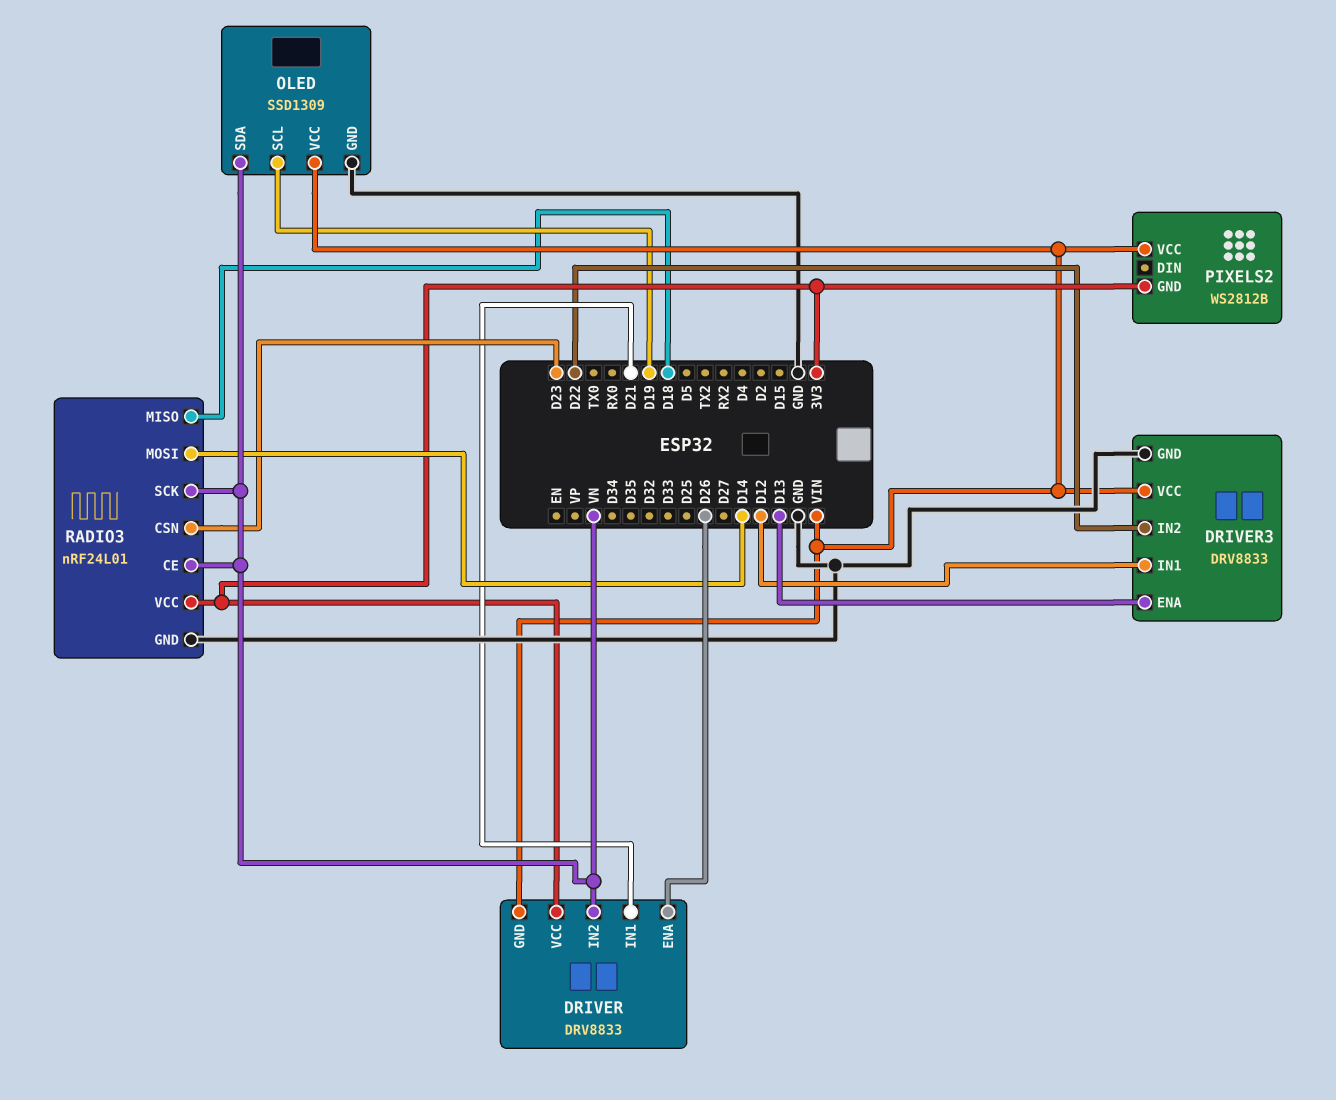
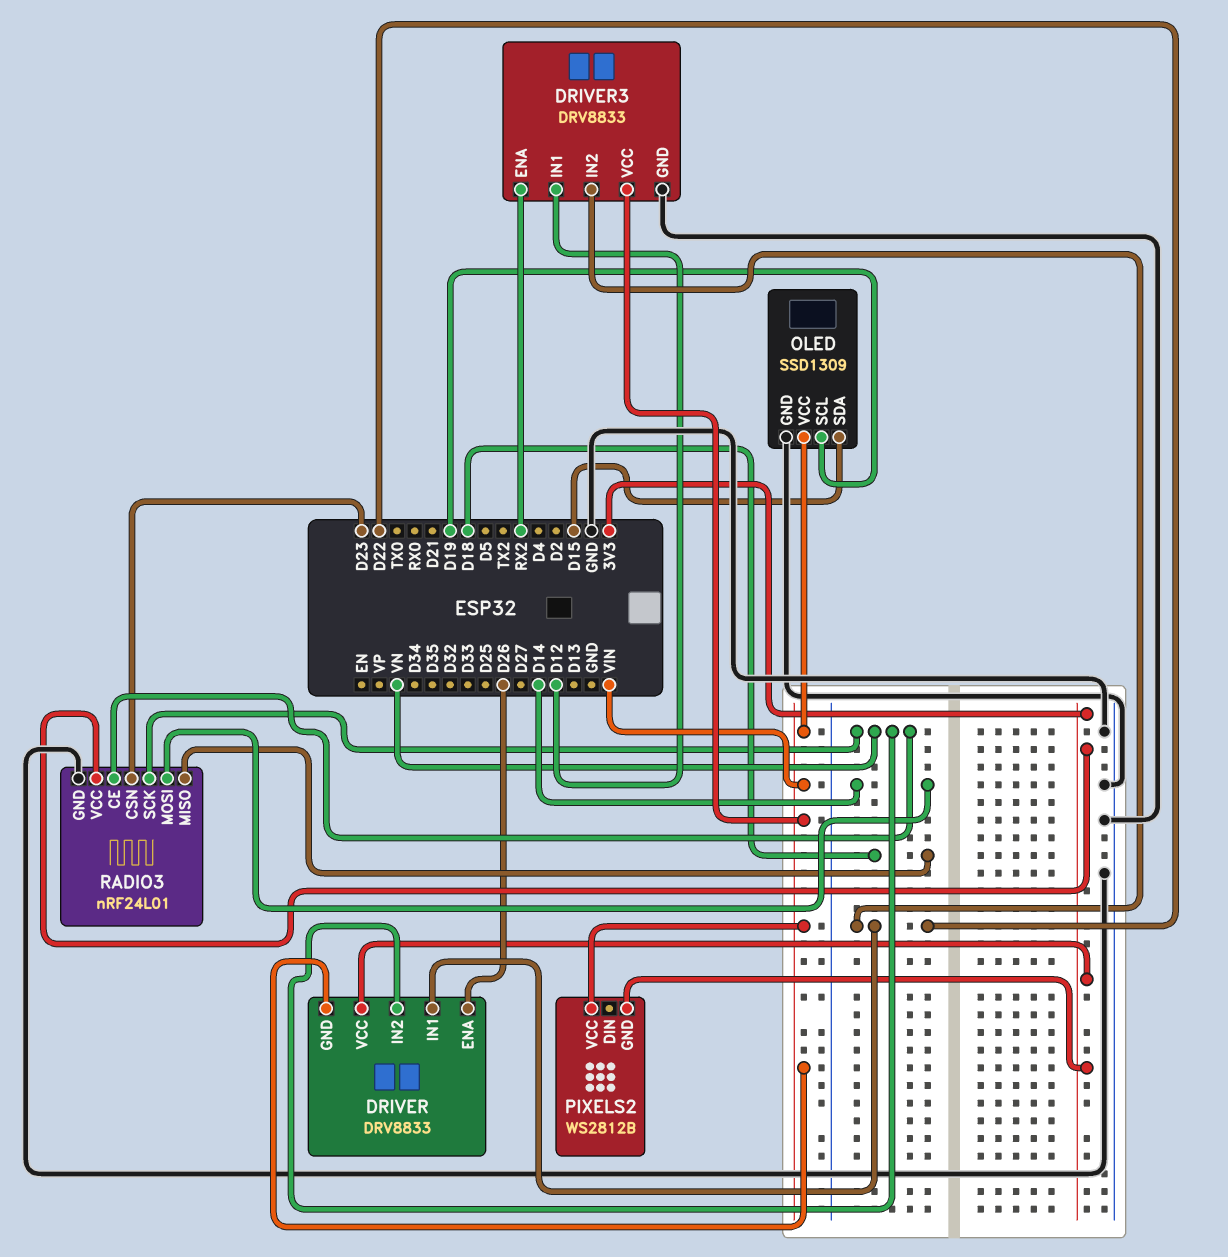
DRIVER pin IN1: D21 -> D22
DRIVER3 pin ENA: D13 -> RX2
OLED pin SDA: VN -> D15

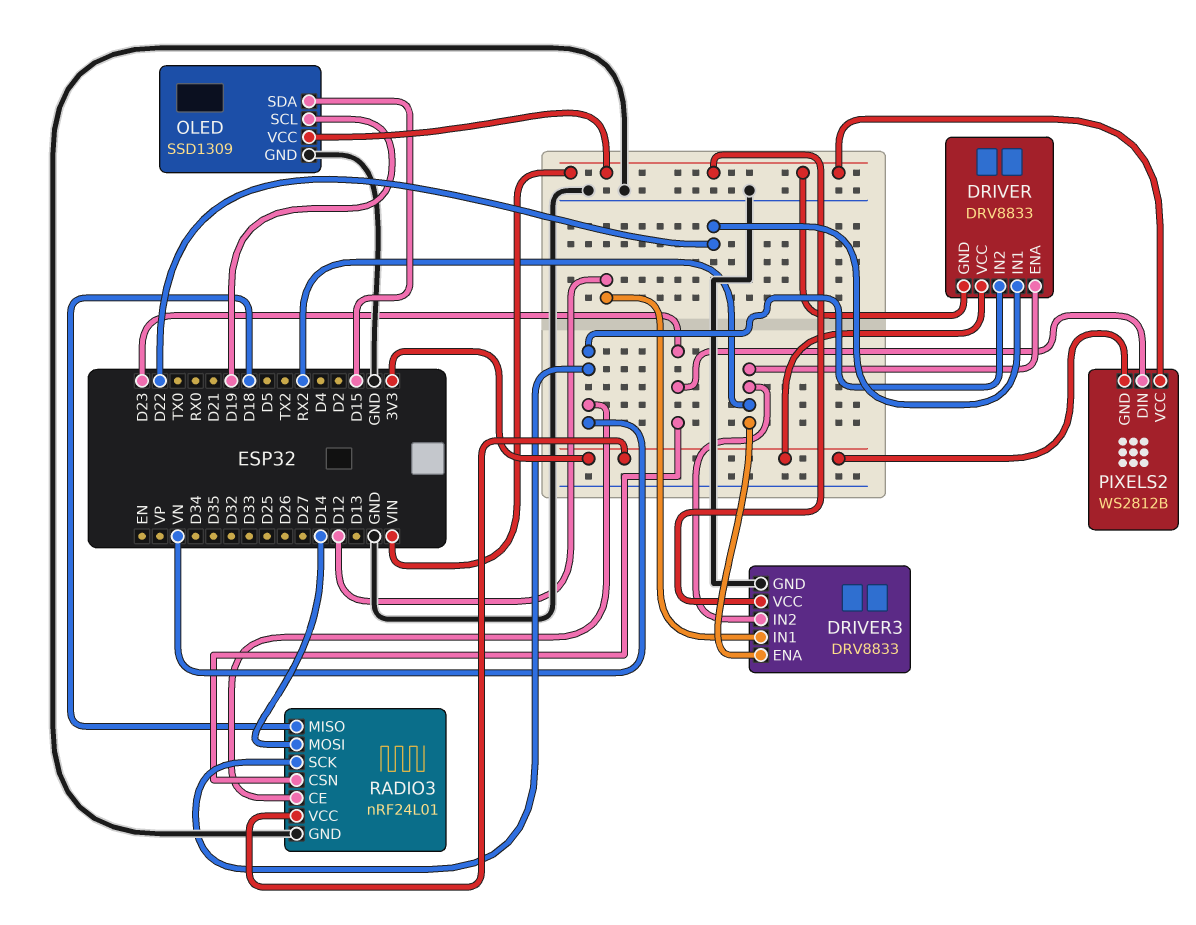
DRIVER pin ENA: D26 -> RX2
DRIVER3 pin IN2: D22 -> RX2
PIXELS2 pin DIN: none -> D23

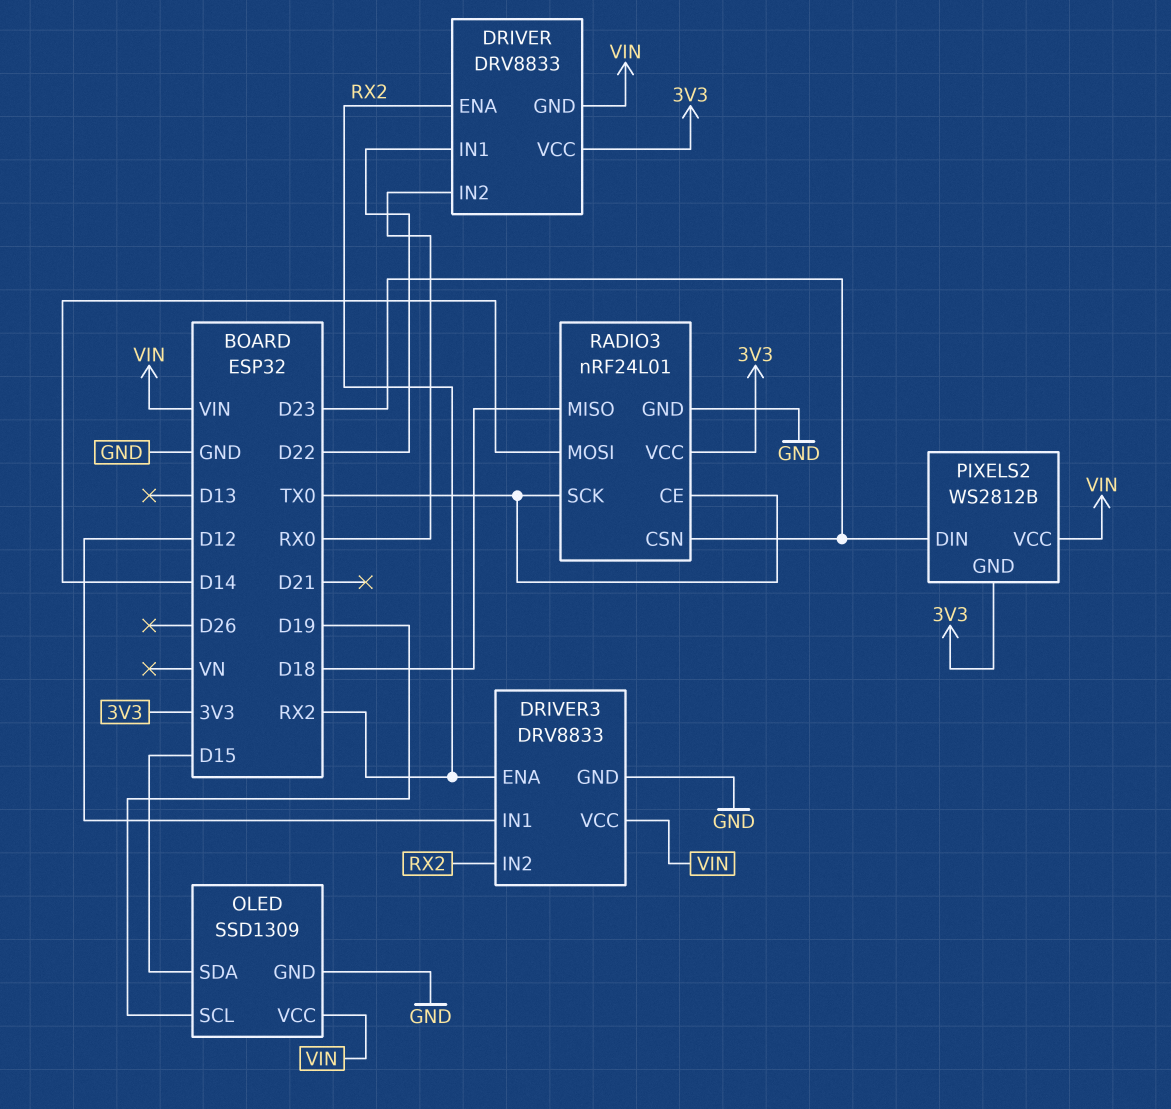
DRIVER pin IN2: VN -> RX0
RADIO3 pin CE: VN -> TX0
RADIO3 pin SCK: VN -> TX0

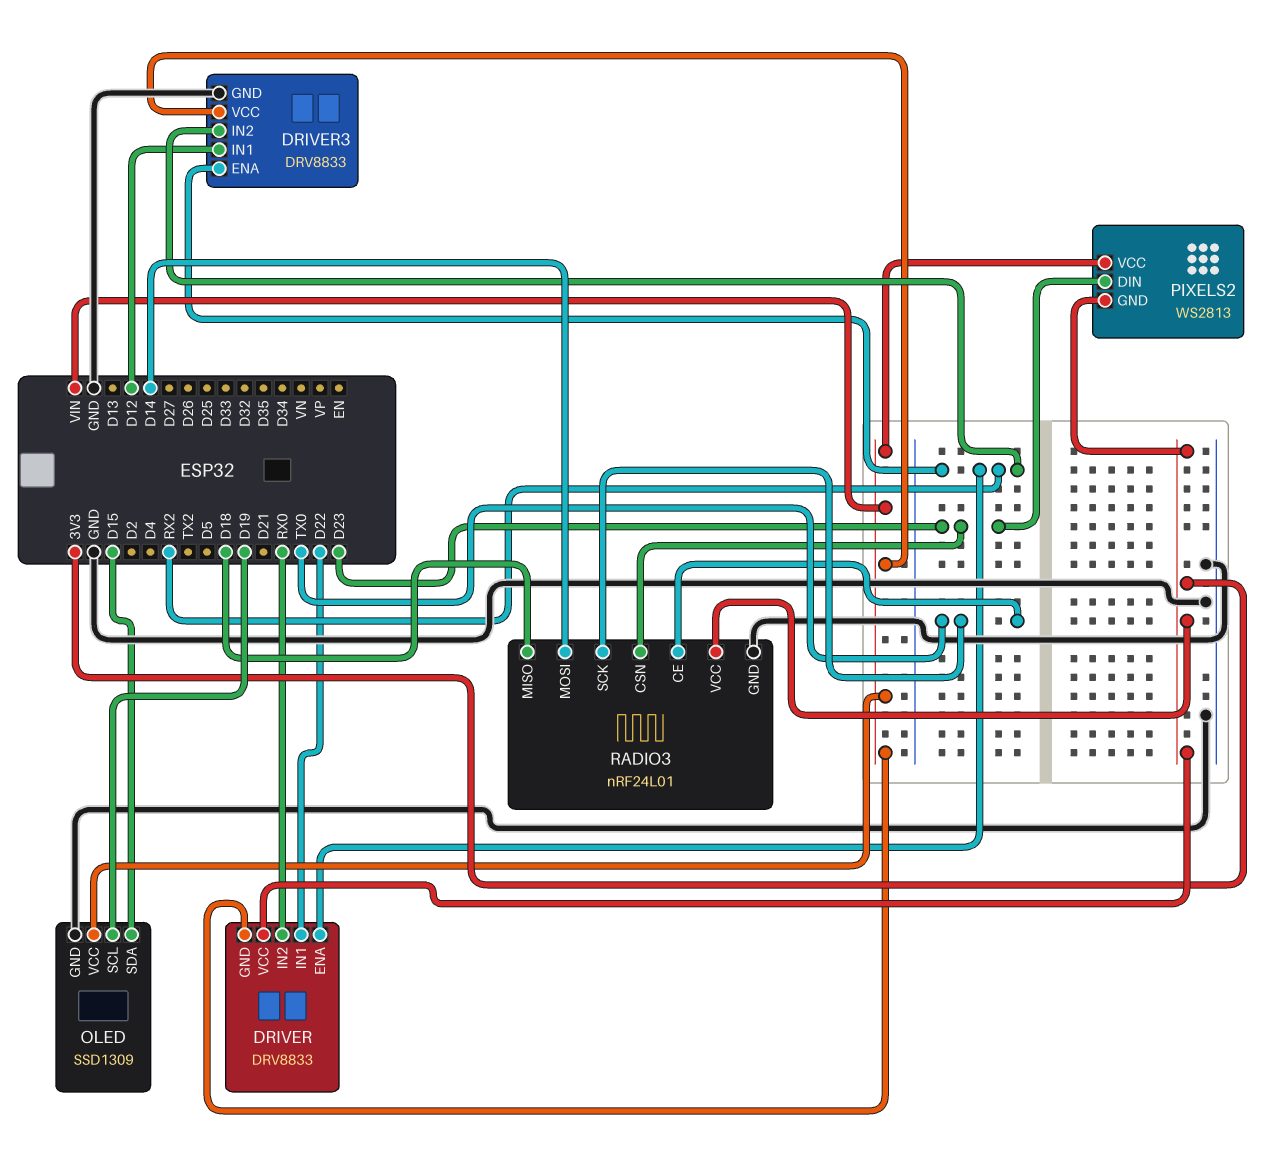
PIXELS2: WS2812B -> WS2813

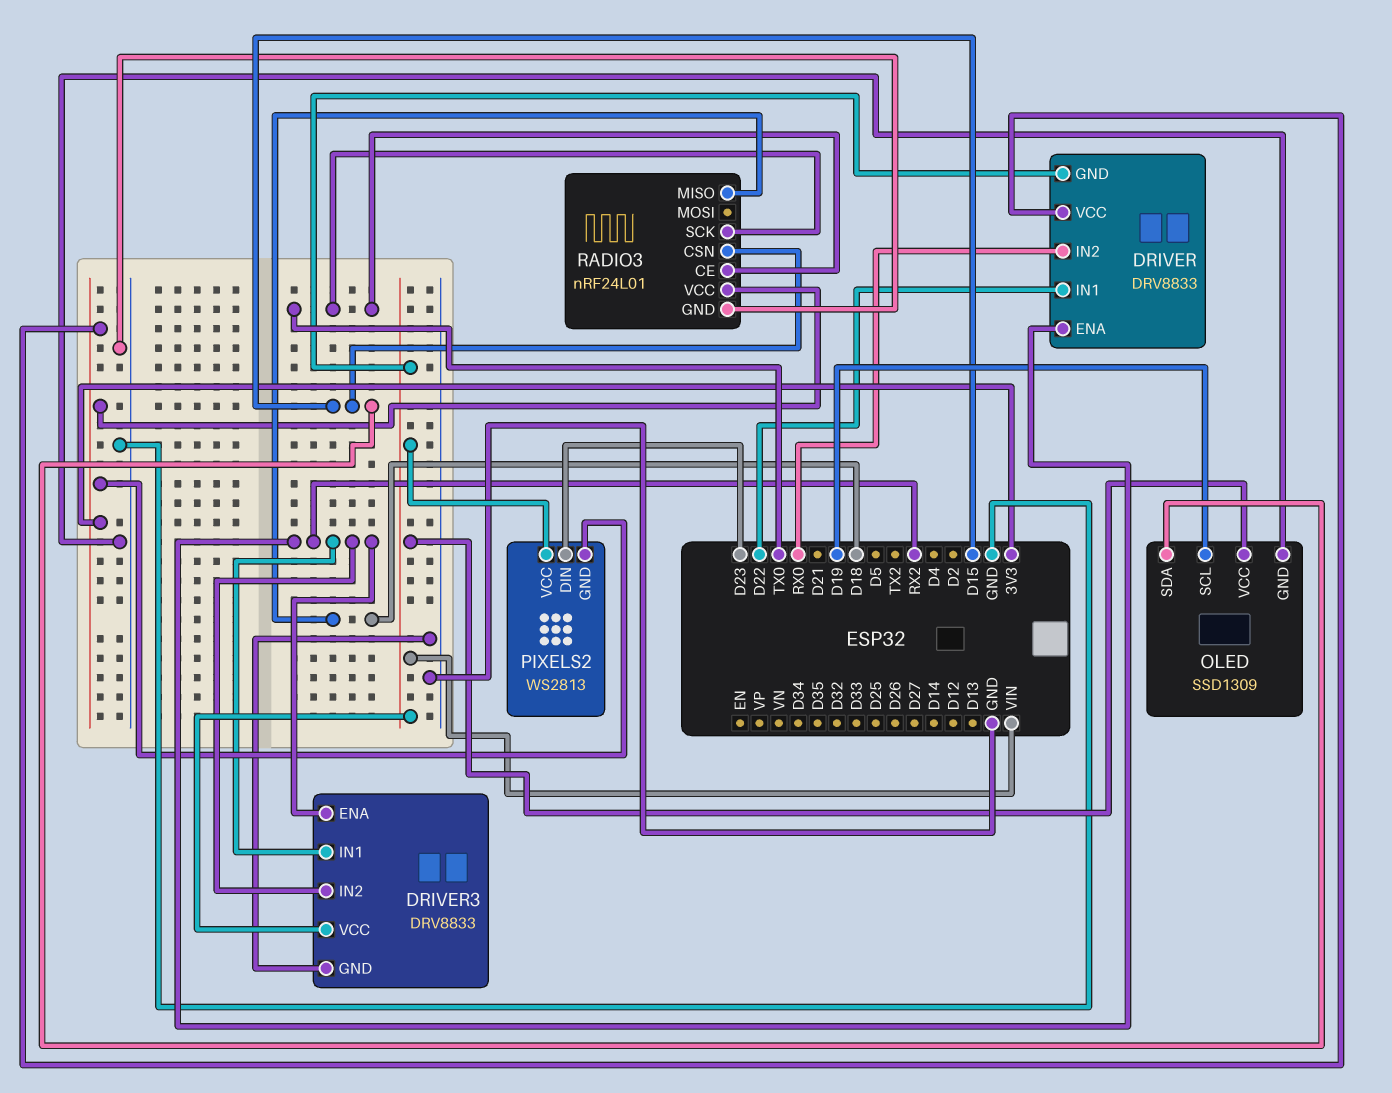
DRIVER3 pin IN1: D12 -> RX2
RADIO3 pin CSN: D23 -> D15
RADIO3 pin MOSI: D14 -> none

